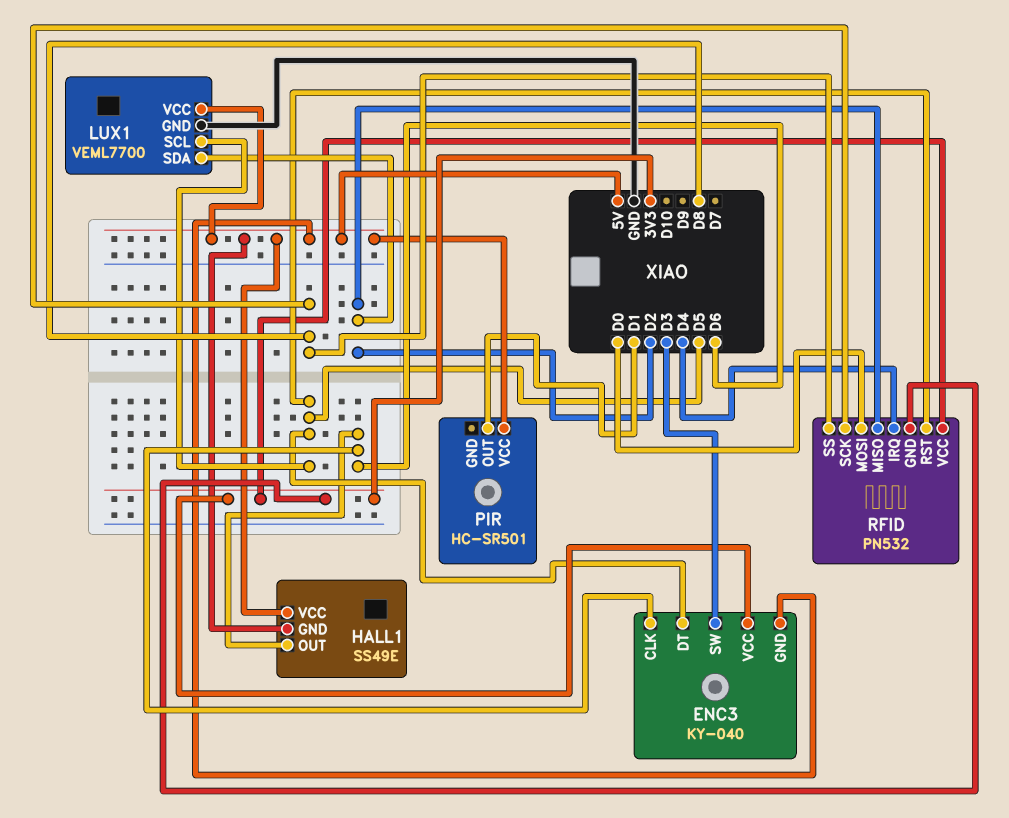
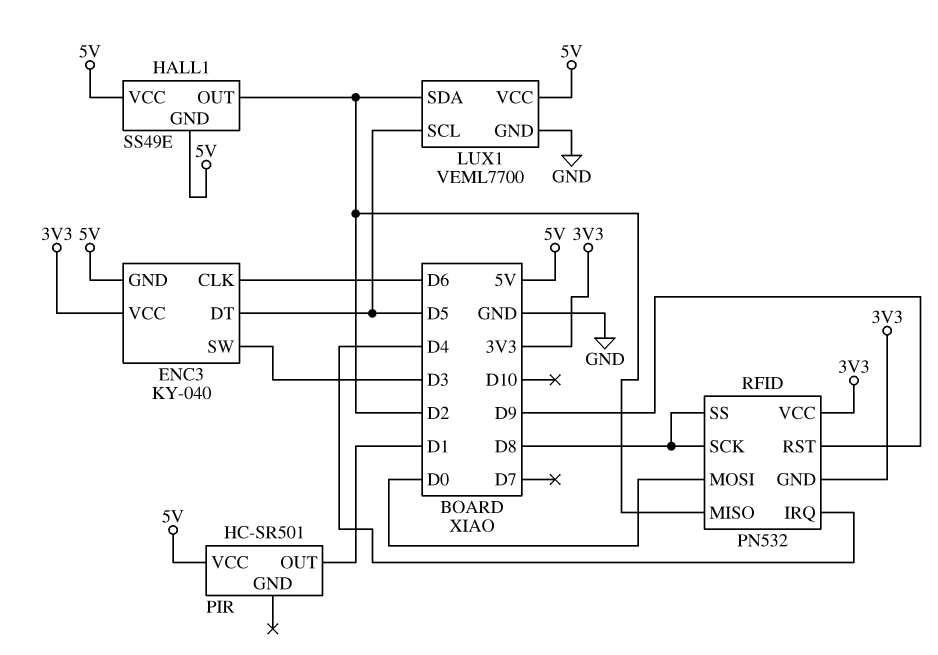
HALL1 pin OUT: D6 -> D2
RFID pin RST: D5 -> D9

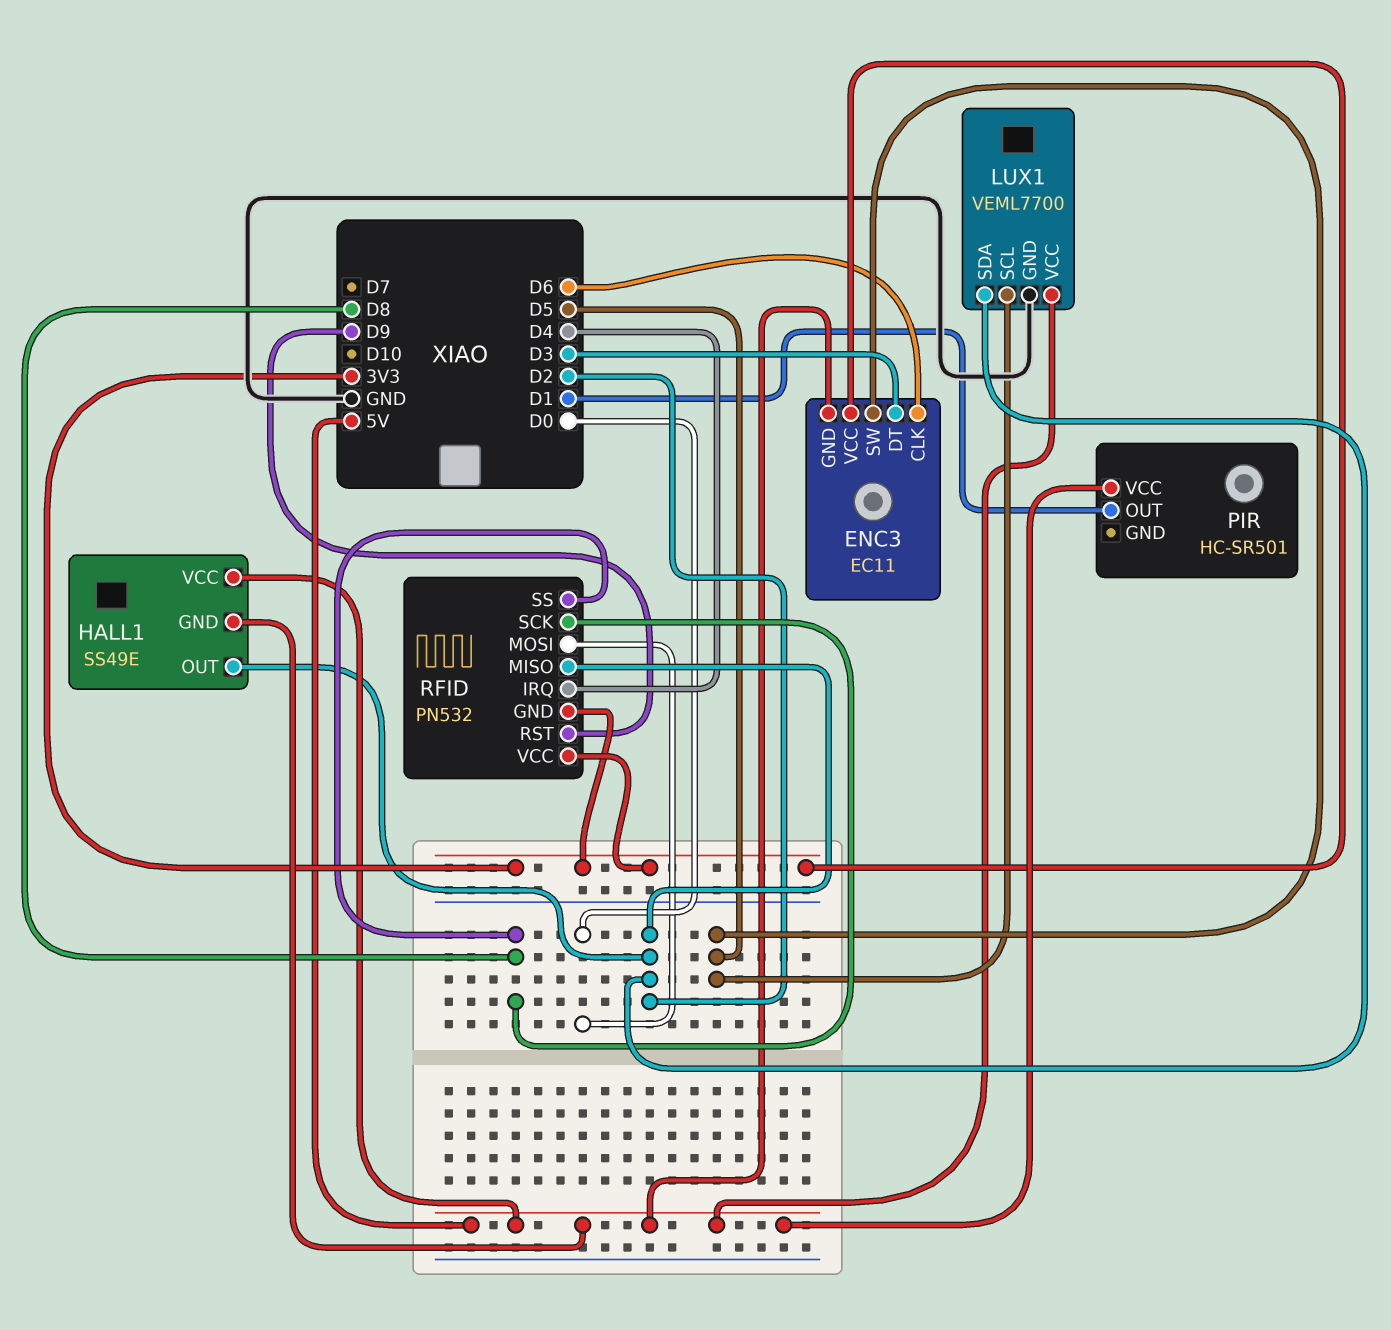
ENC3: KY-040 -> EC11
ENC3 pin DT: D5 -> D3
ENC3 pin SW: D3 -> D5

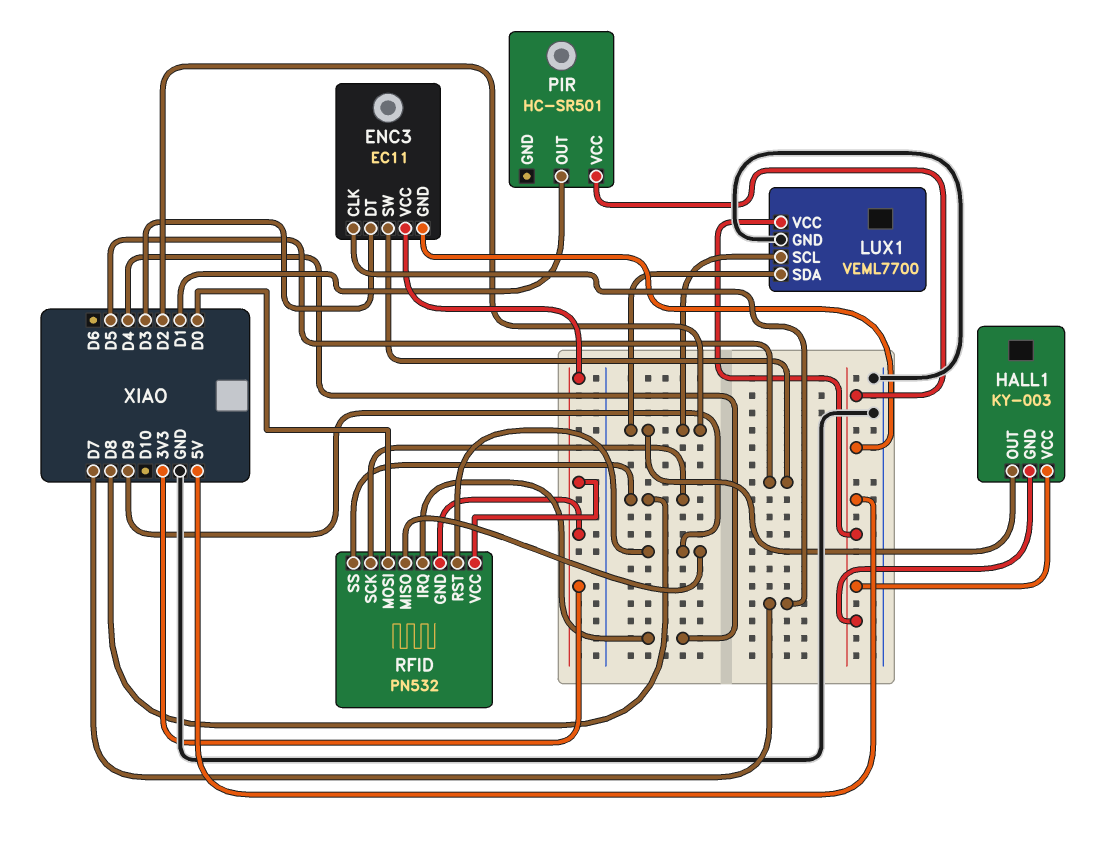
ENC3 pin CLK: D6 -> D7
HALL1: SS49E -> KY-003
LUX1 pin SCL: D5 -> D2
RFID pin MISO: D2 -> D9

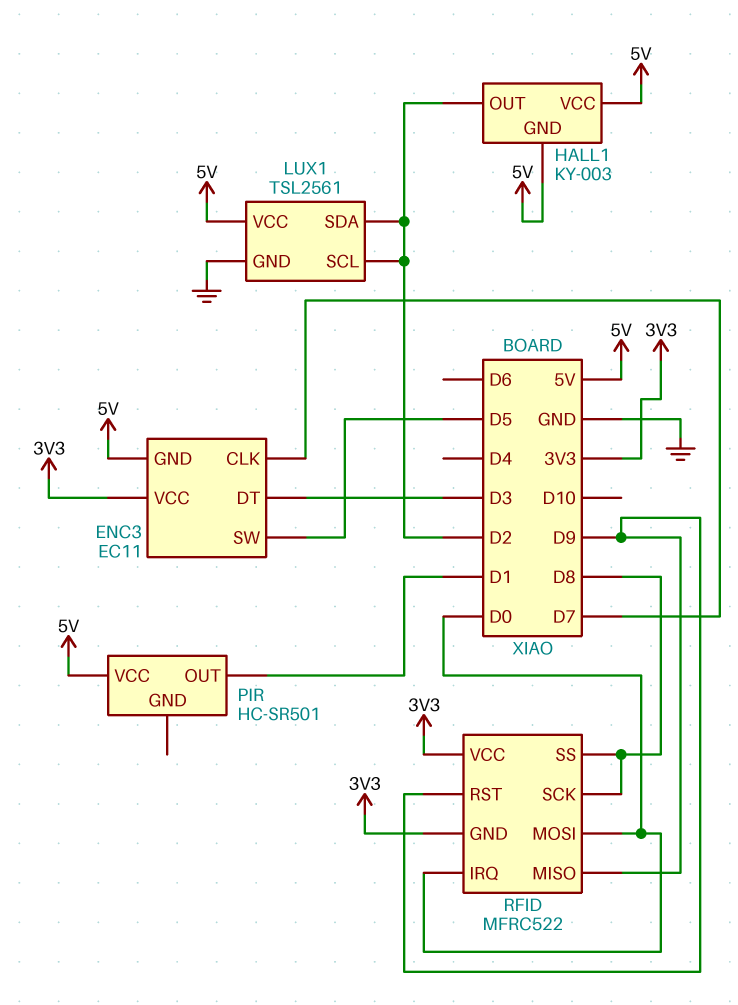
LUX1: VEML7700 -> TSL2561
RFID: PN532 -> MFRC522
RFID pin IRQ: D4 -> D0

